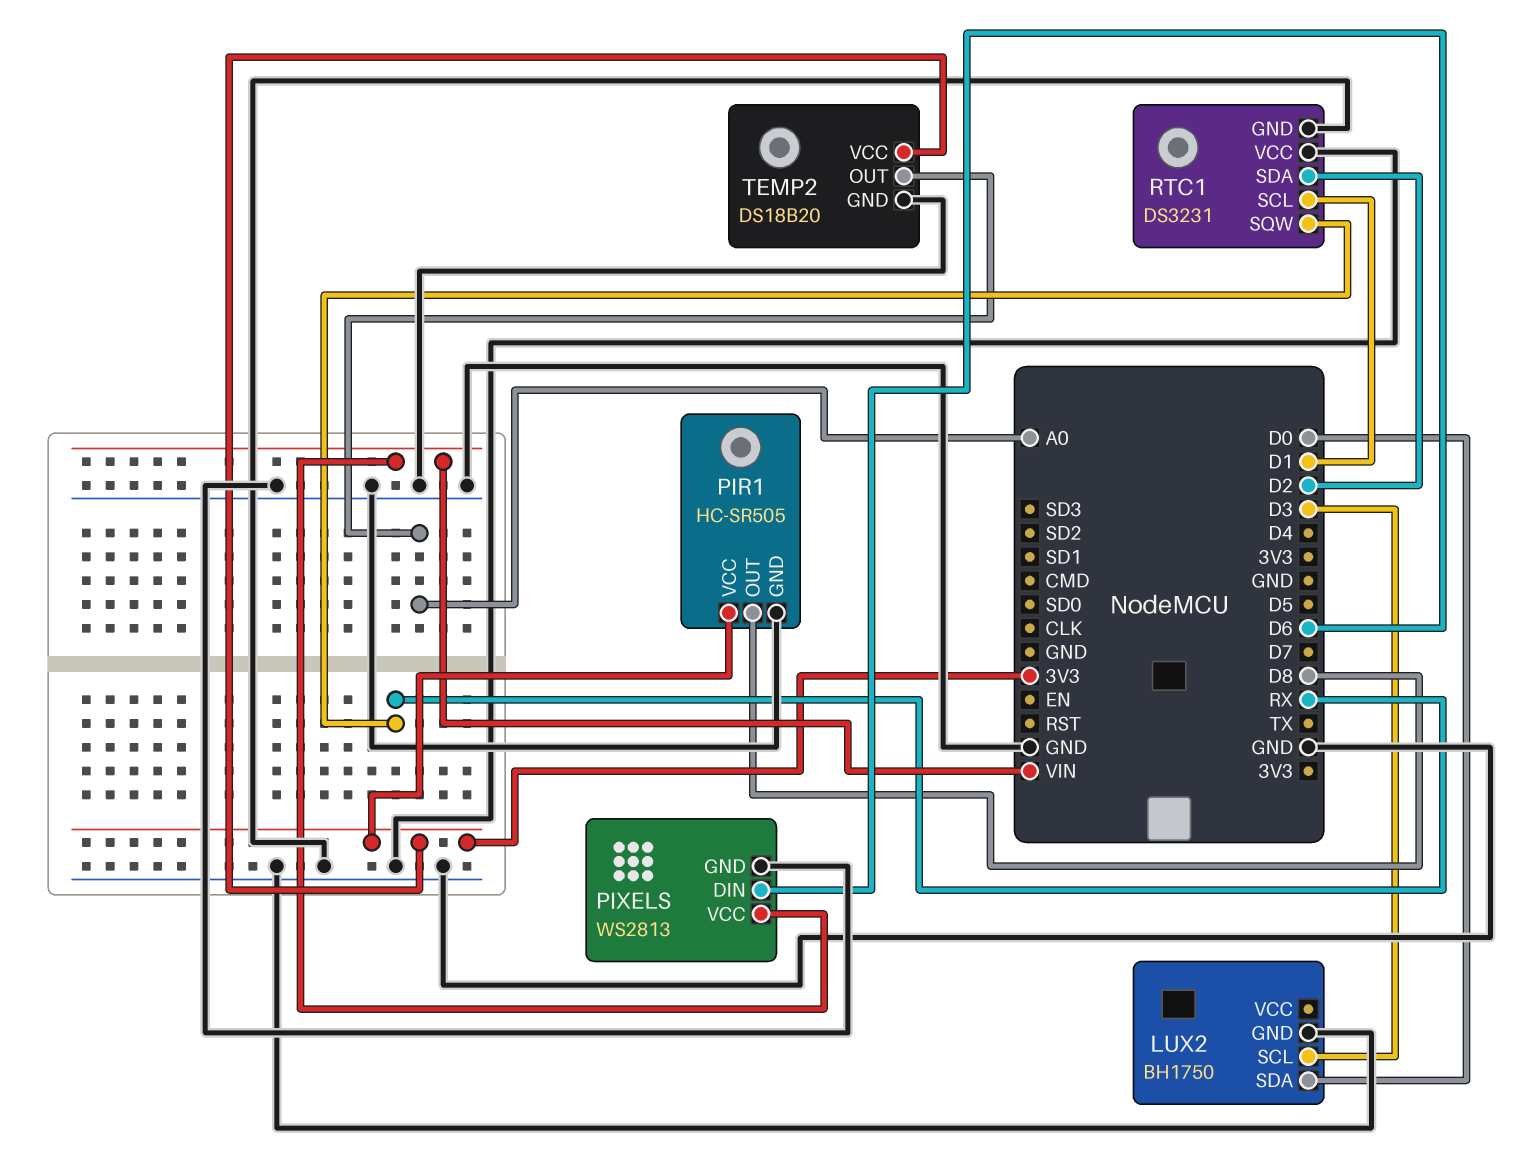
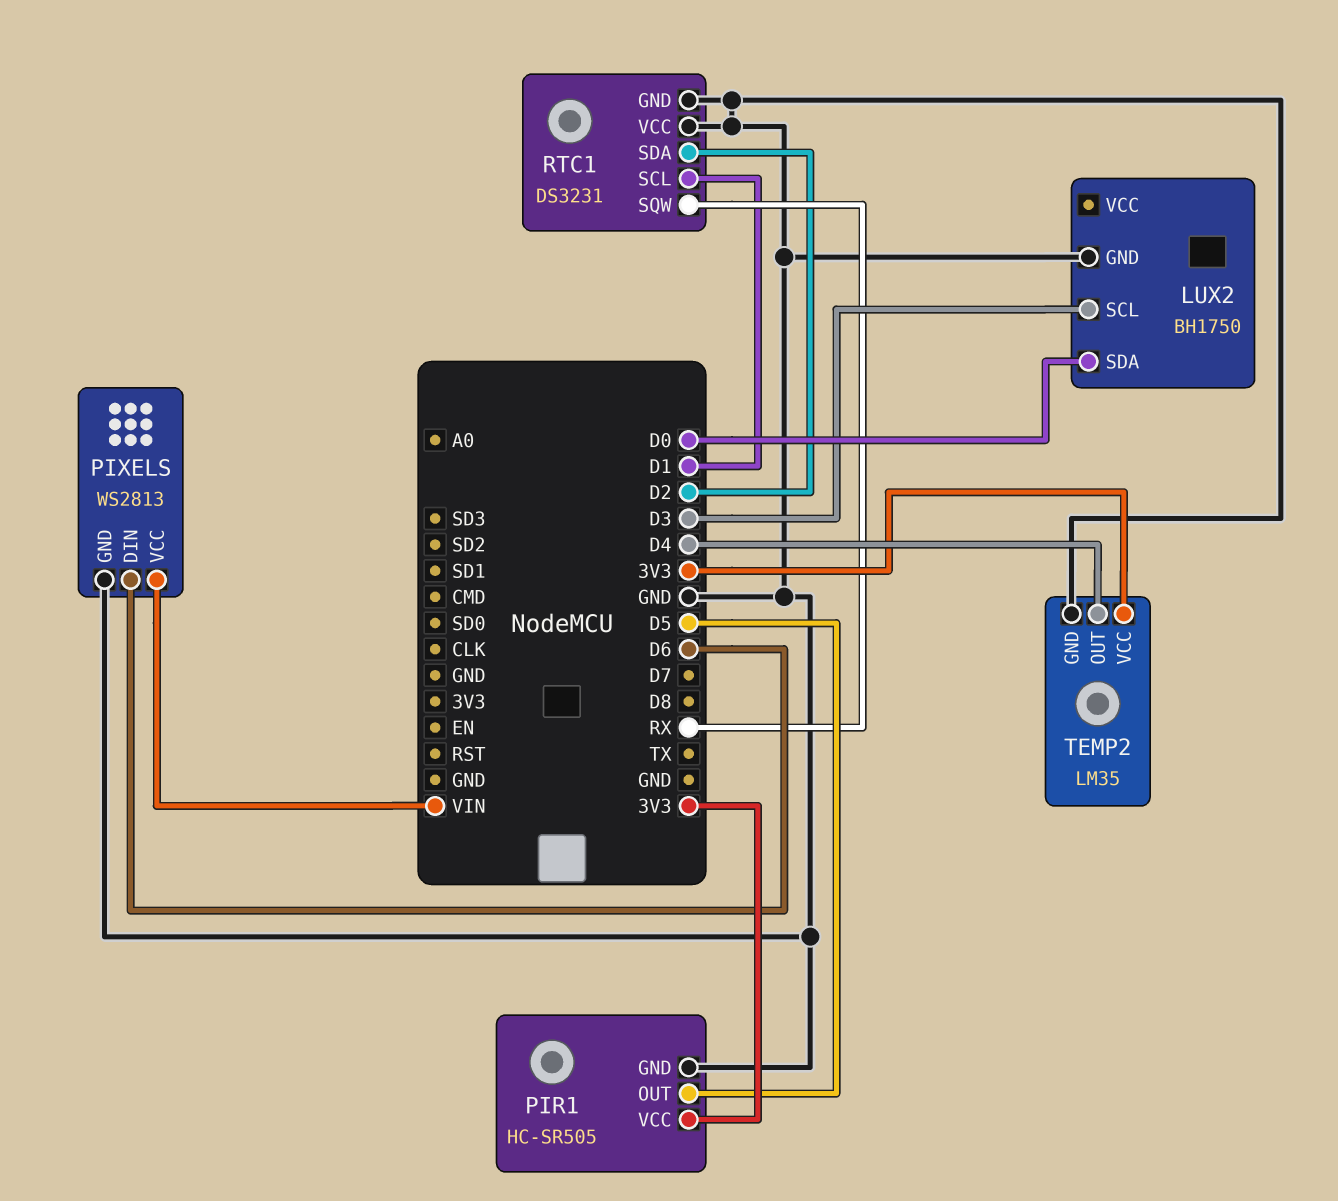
PIR1 pin OUT: D8 -> D5
TEMP2: DS18B20 -> LM35
TEMP2 pin OUT: A0 -> D4

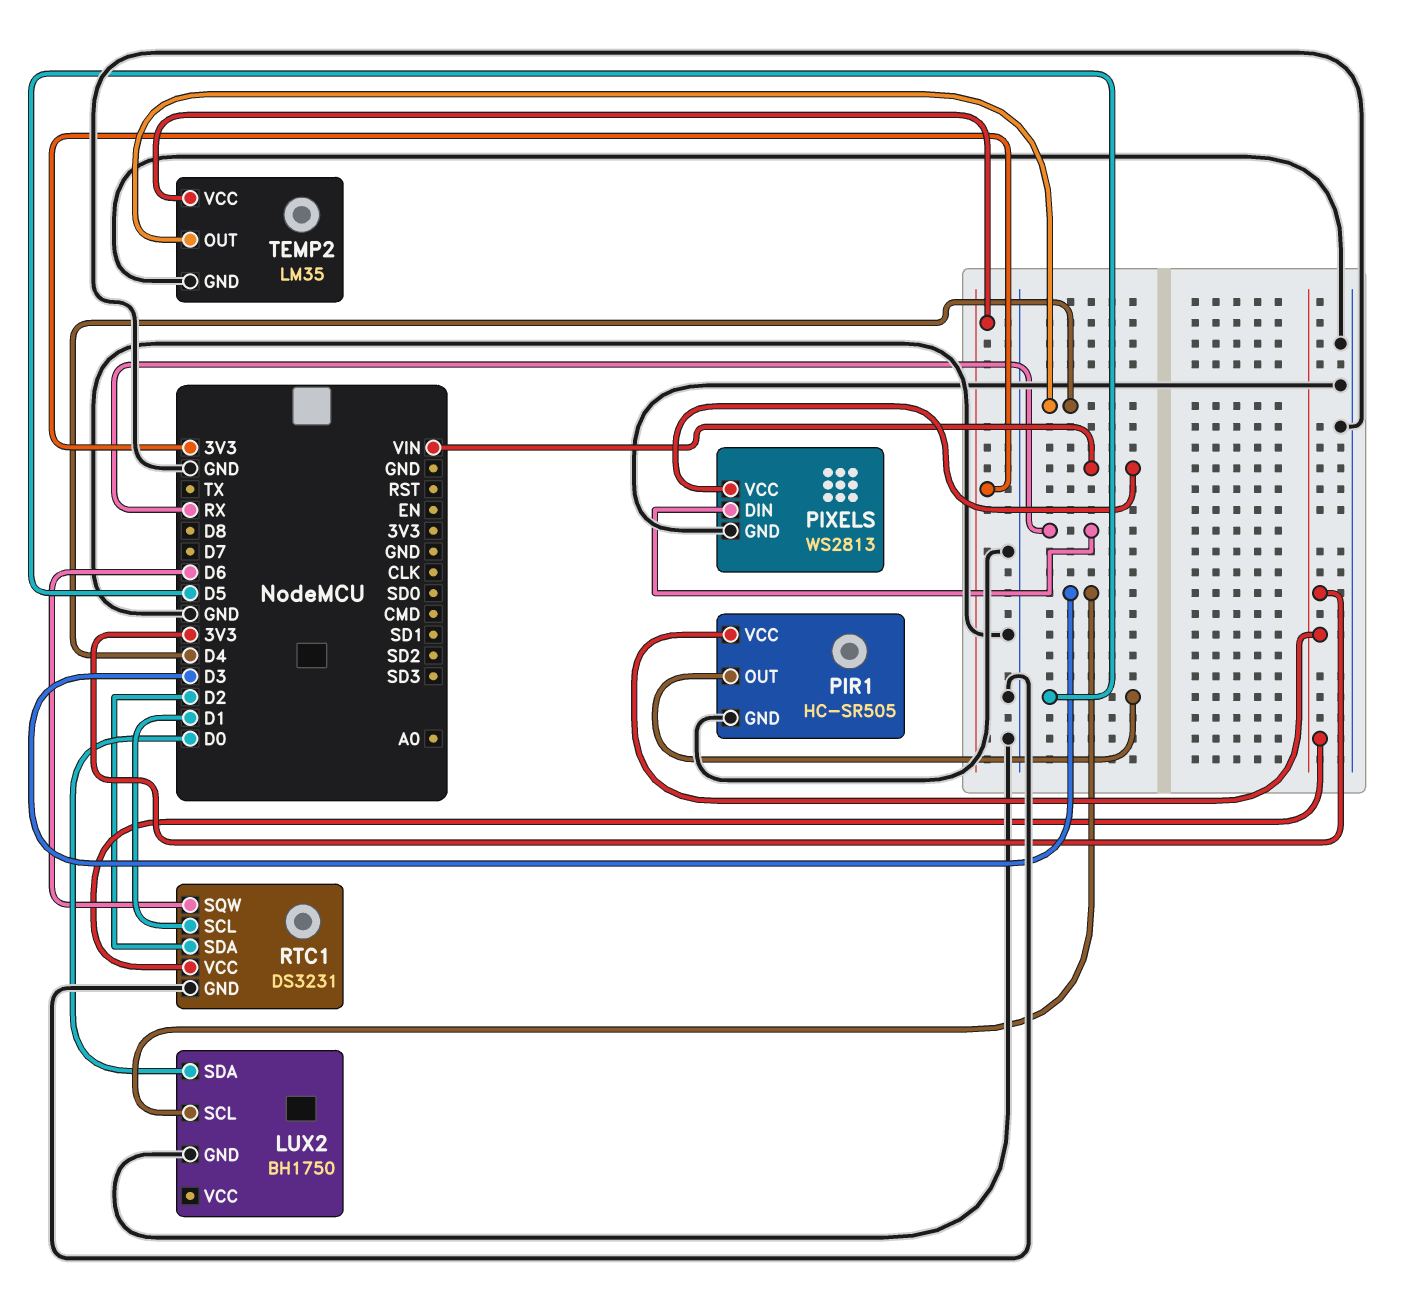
PIXELS pin DIN: D6 -> RX
RTC1 pin SQW: RX -> D6
RTC1 pin VCC: GND -> 3V3

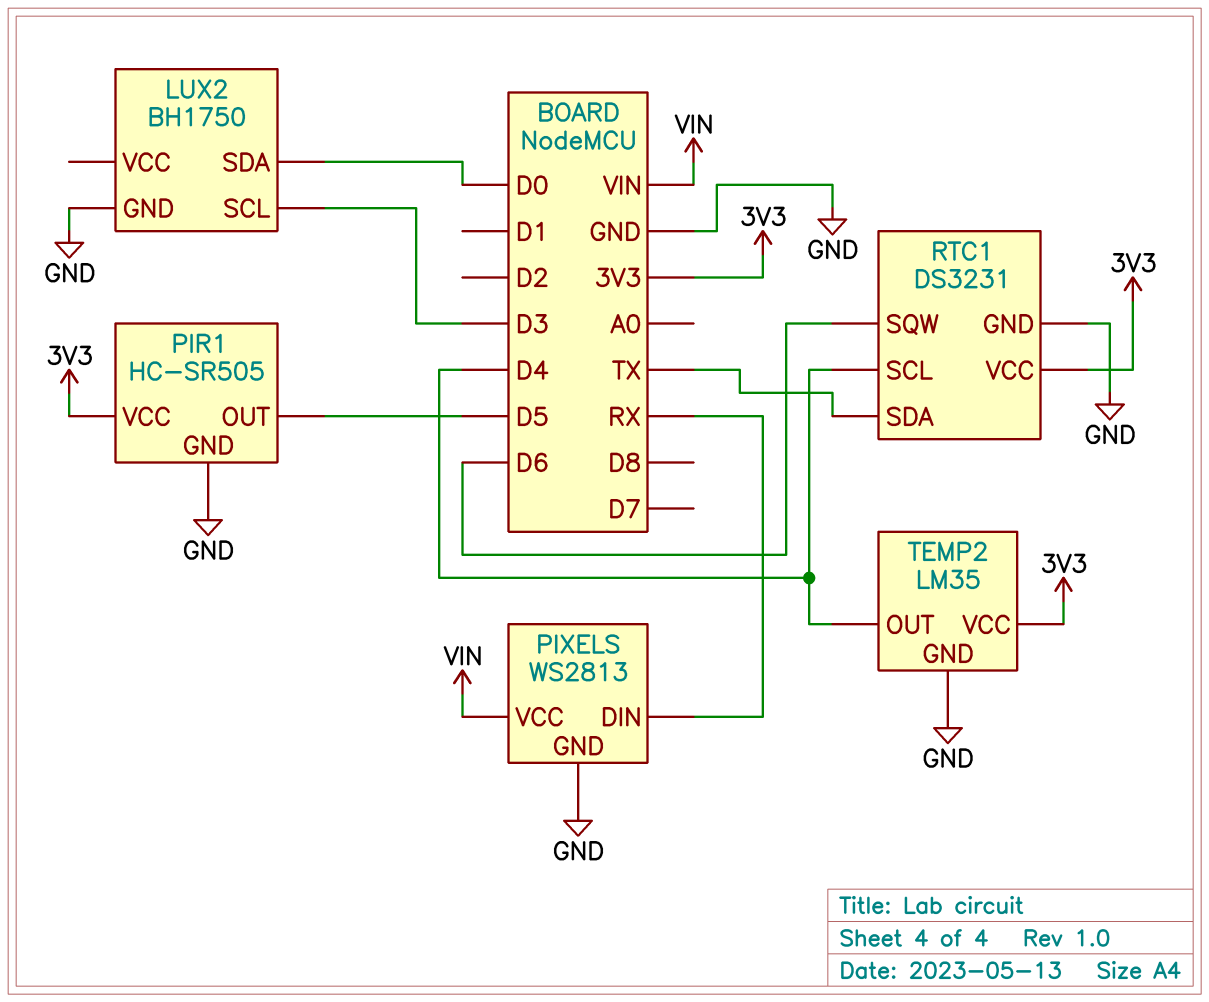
RTC1 pin SCL: D1 -> D4
RTC1 pin SDA: D2 -> TX

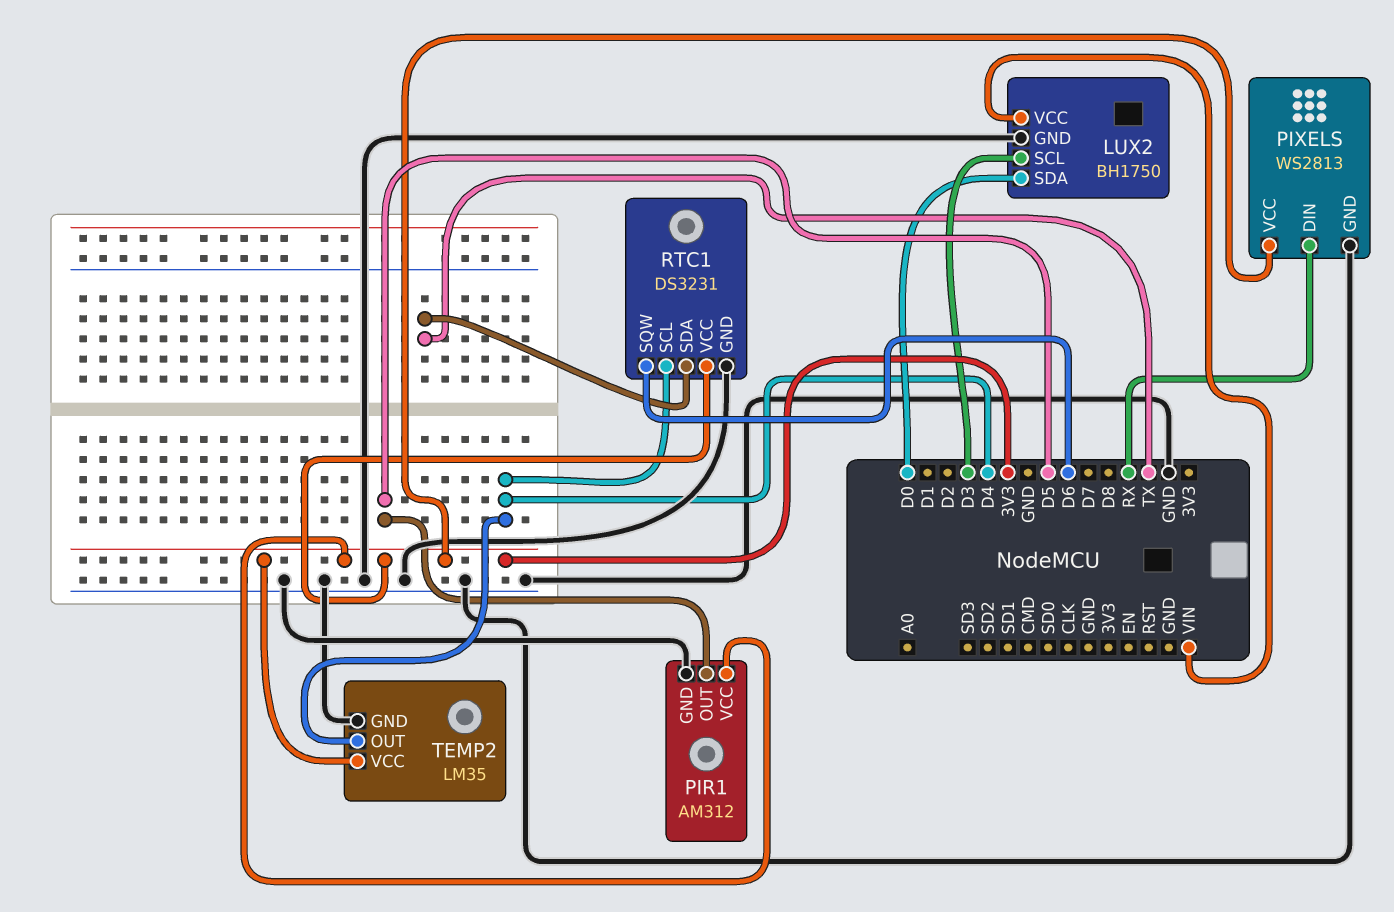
LUX2 pin VCC: none -> VIN
PIR1: HC-SR505 -> AM312
PIXELS pin VCC: VIN -> 3V3

